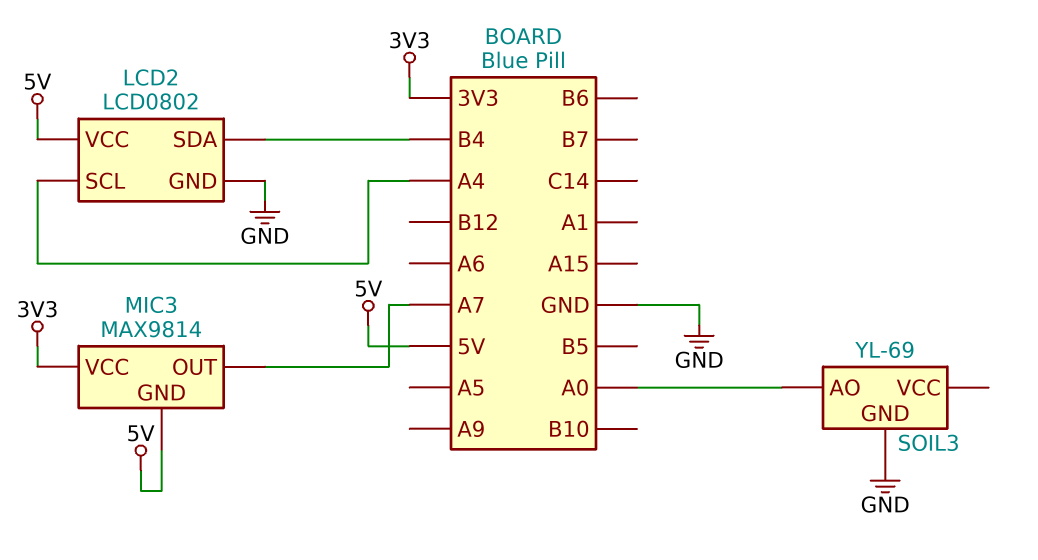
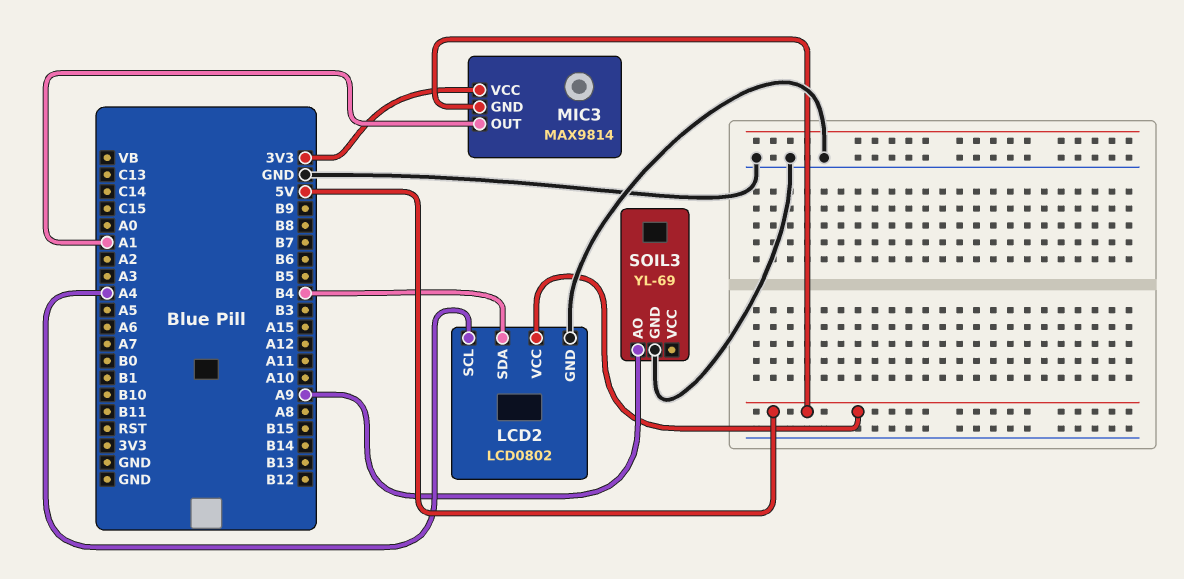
MIC3 pin OUT: A7 -> A1
SOIL3 pin AO: A0 -> A9

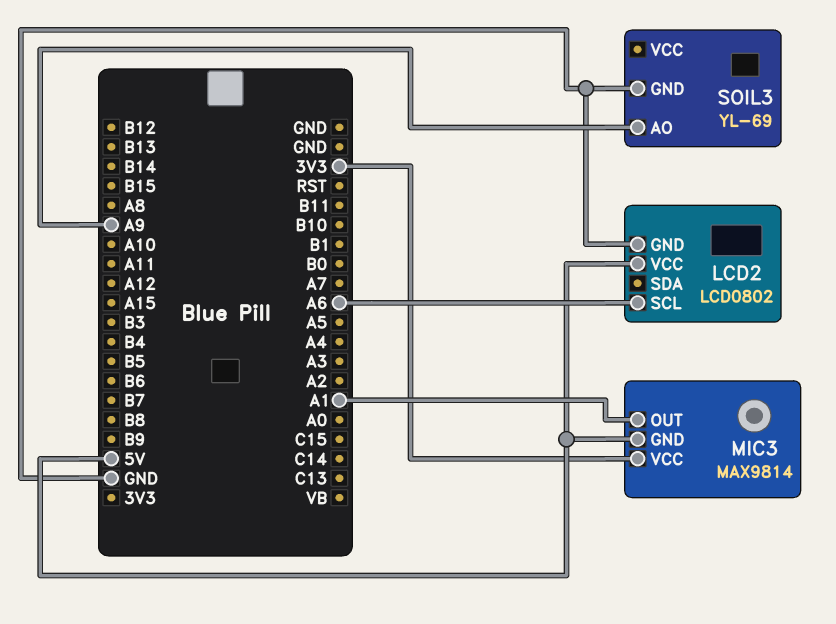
LCD2 pin SCL: A4 -> A6
LCD2 pin SDA: B4 -> none

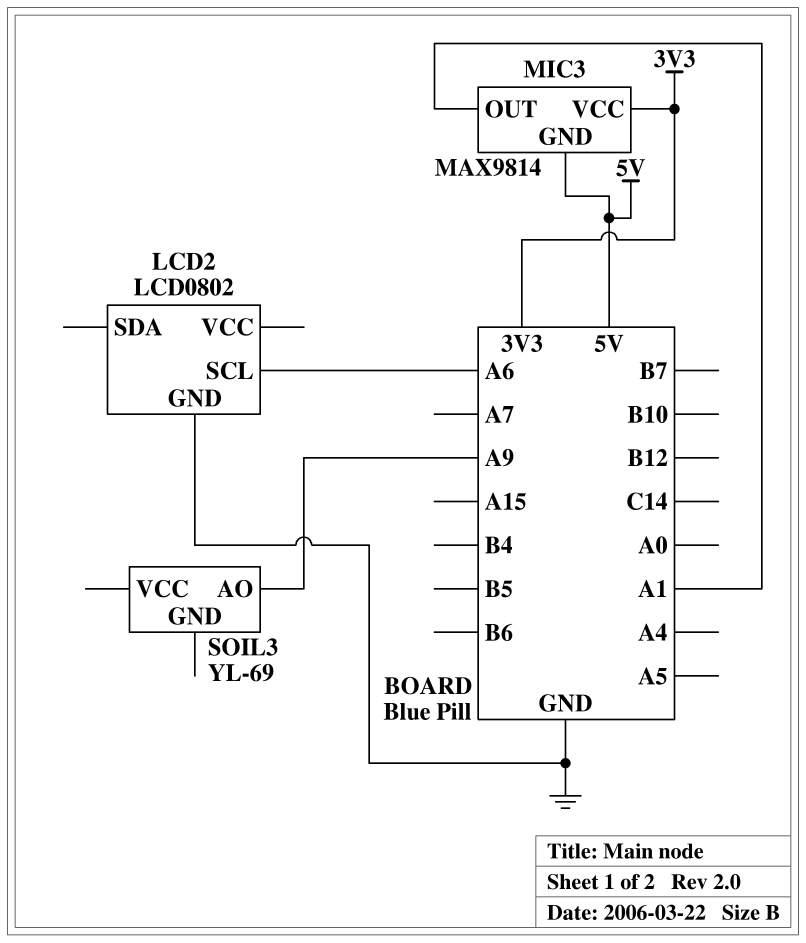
LCD2 pin VCC: 5V -> none
SOIL3 pin GND: GND -> none

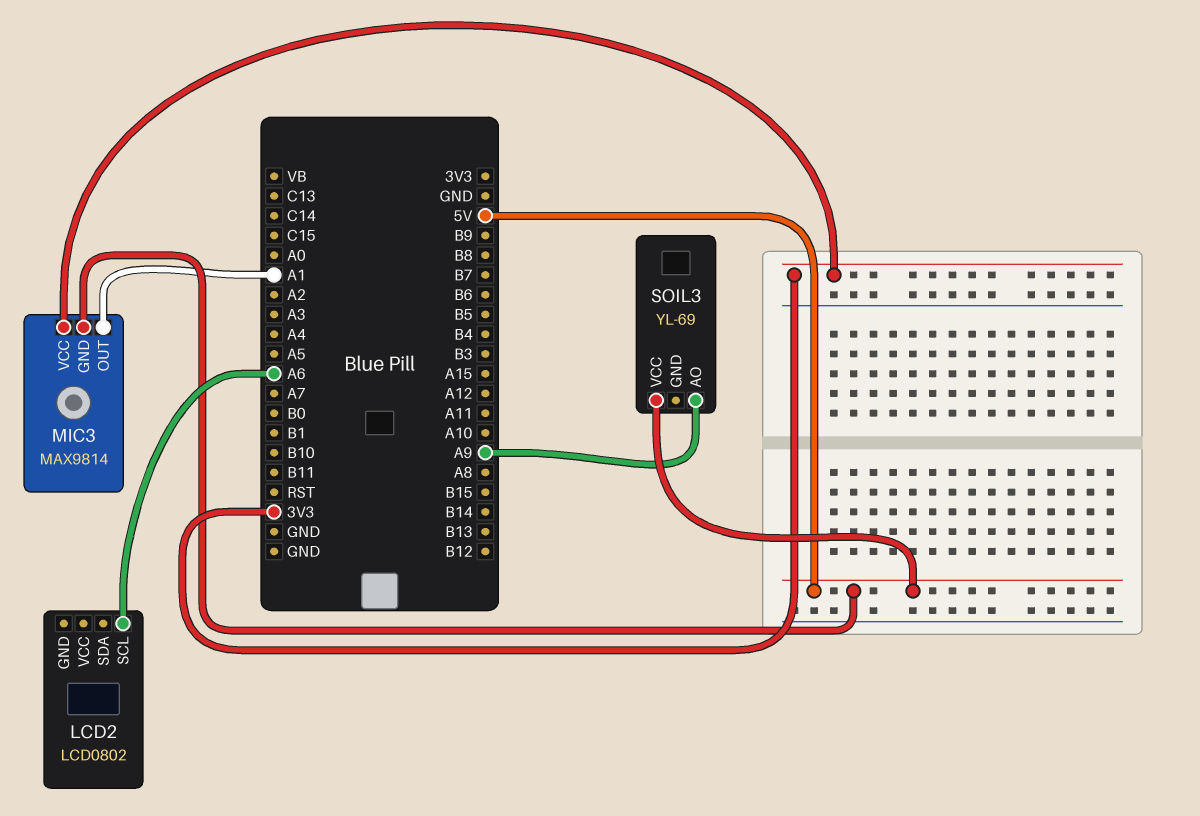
LCD2 pin GND: GND -> none
SOIL3 pin VCC: none -> 5V

